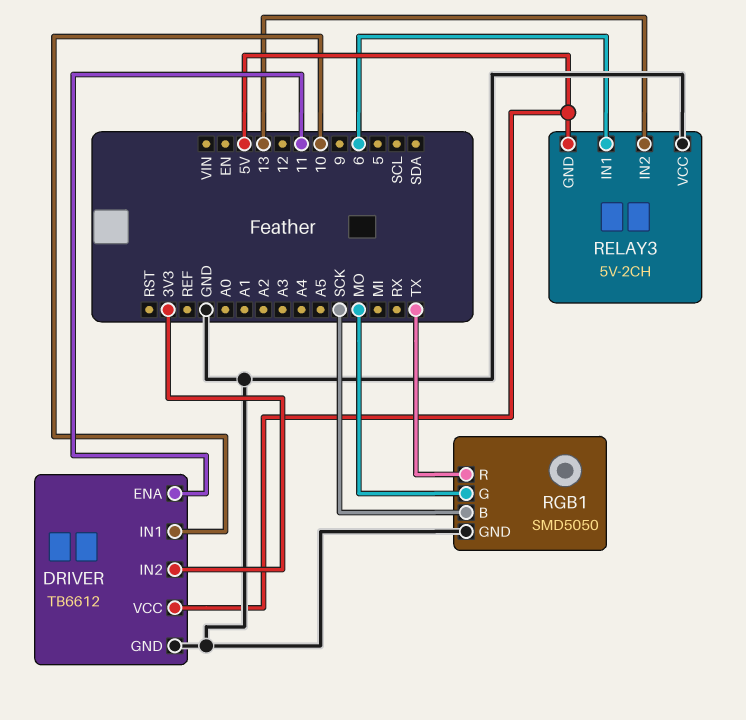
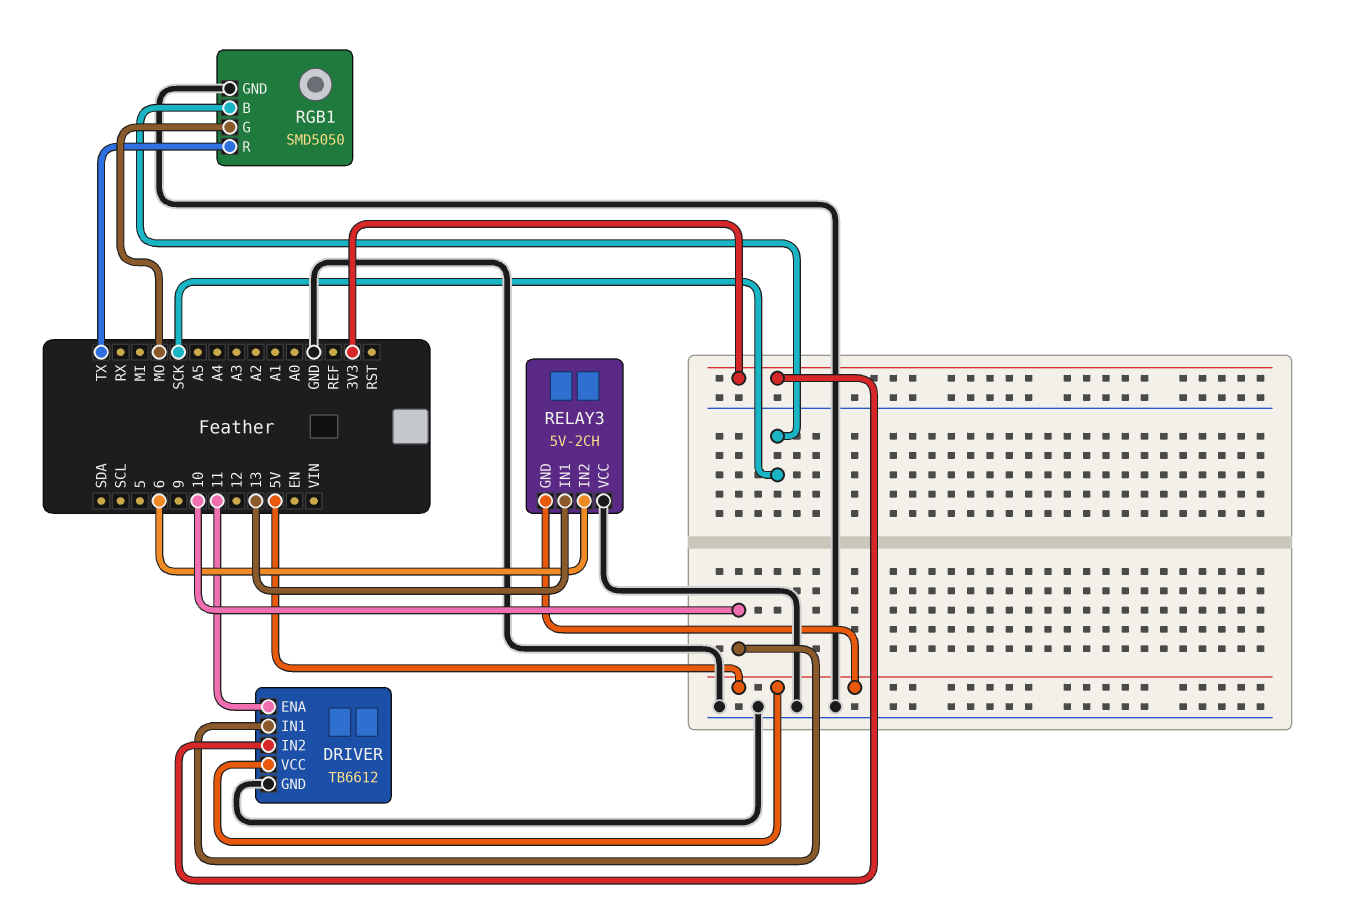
RELAY3 pin IN1: 6 -> 13
RELAY3 pin IN2: 13 -> 6

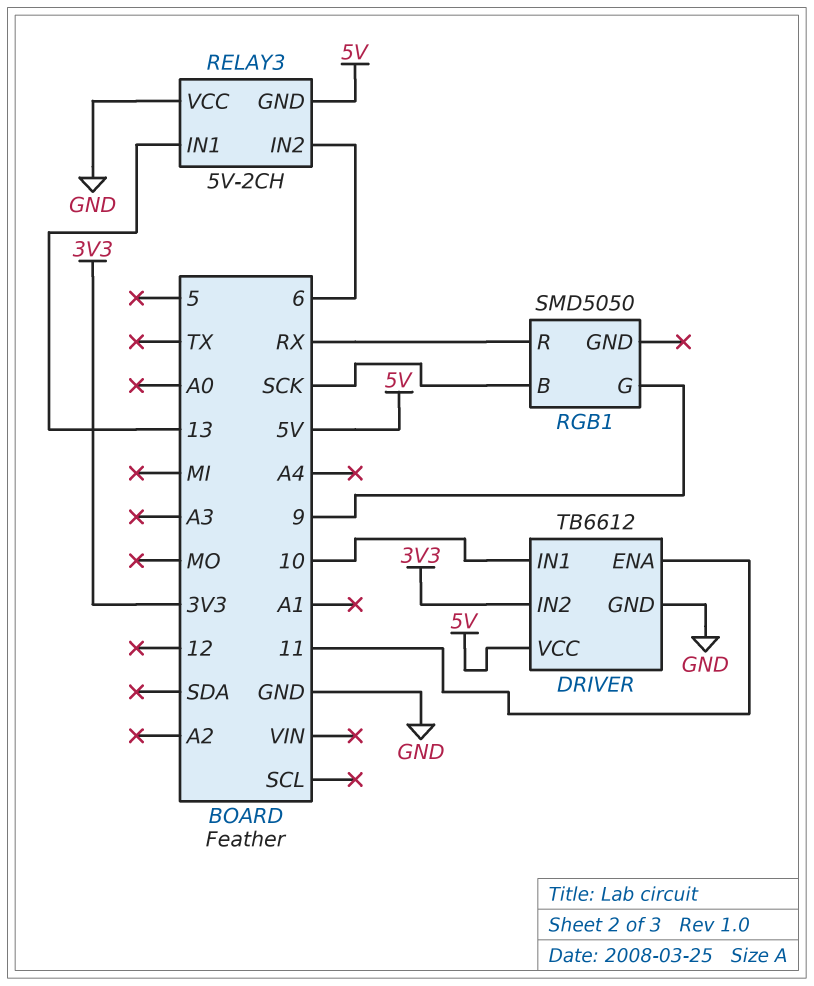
RGB1 pin G: MO -> 9
RGB1 pin GND: GND -> none
RGB1 pin R: TX -> RX

